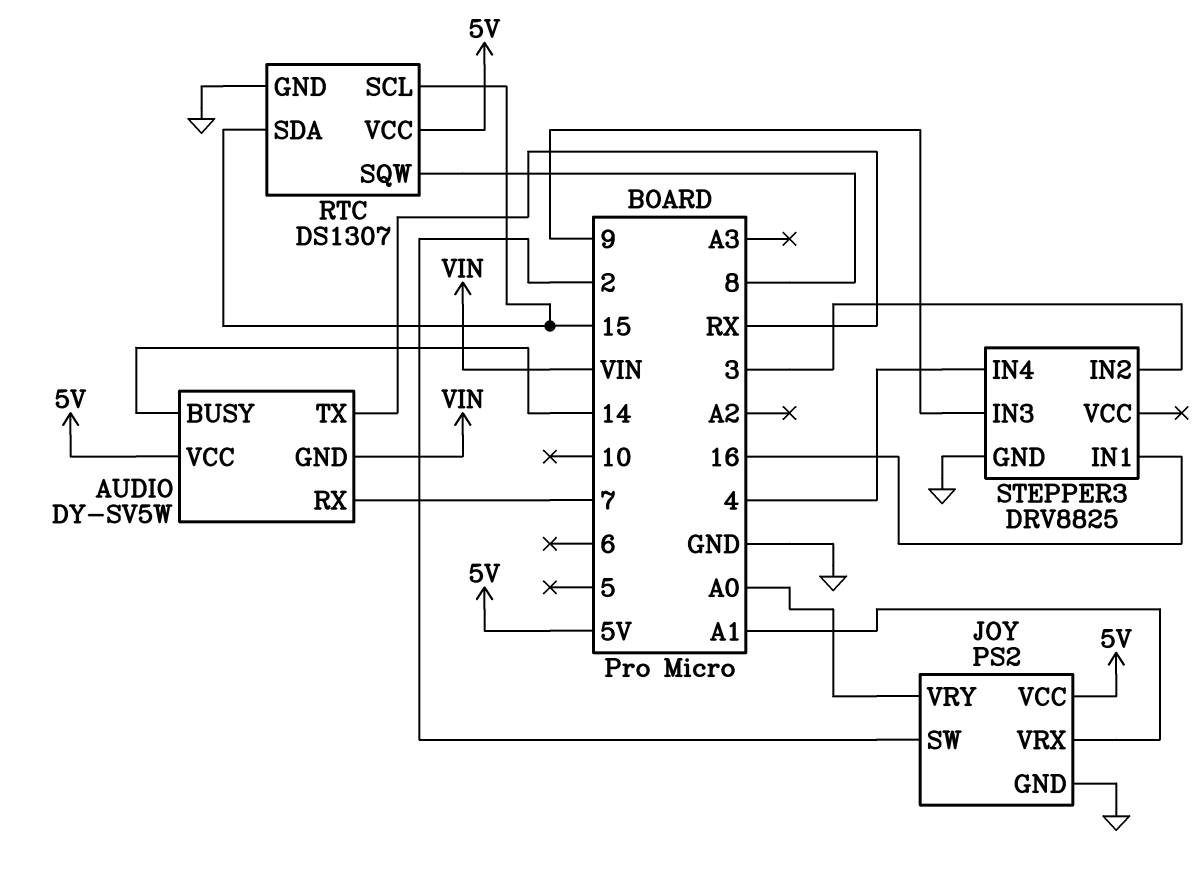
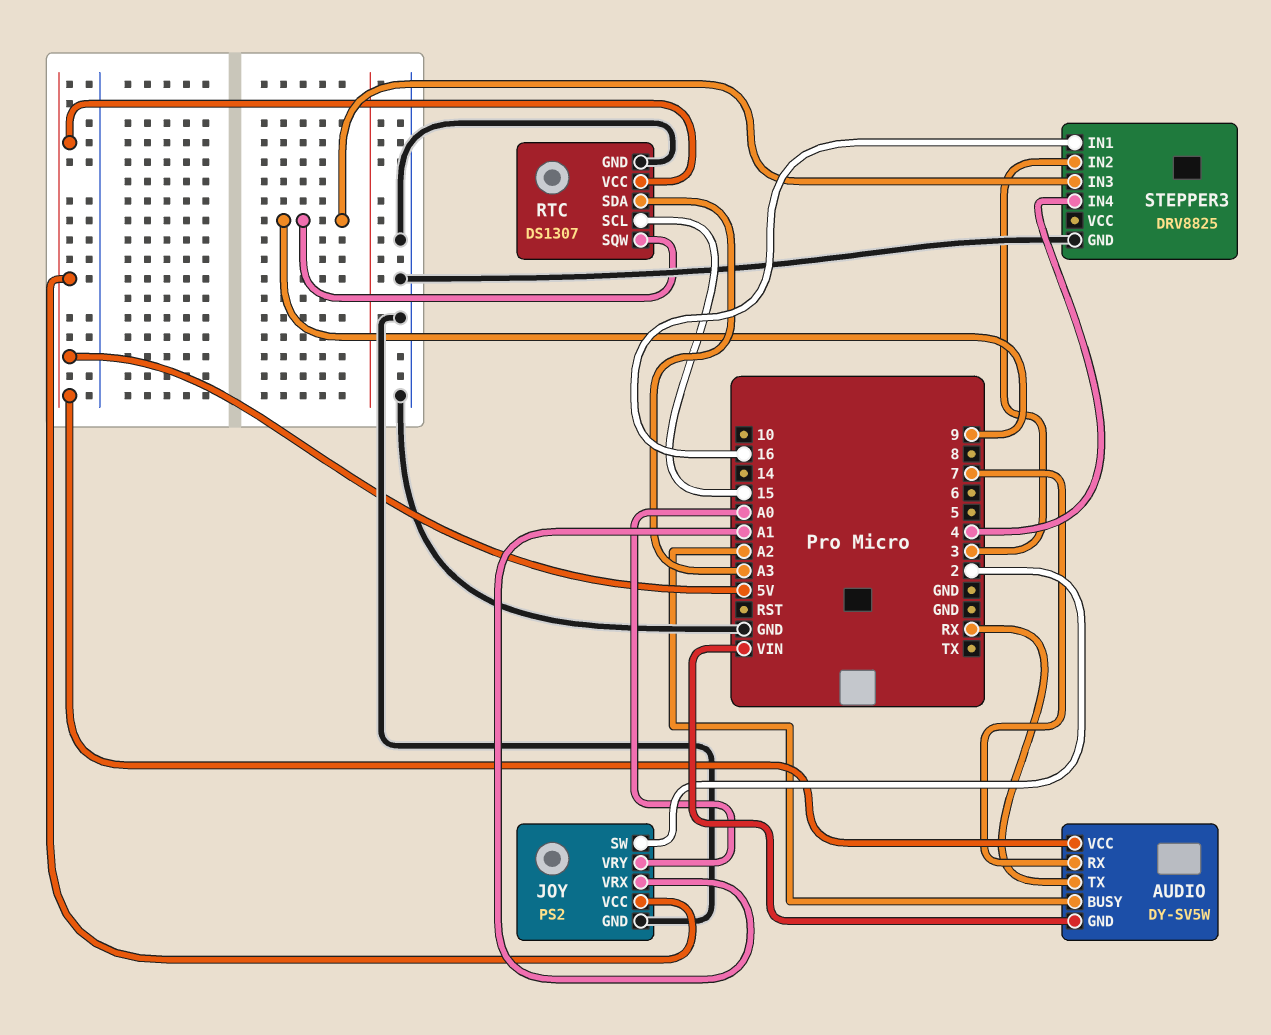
AUDIO pin BUSY: 14 -> A2
RTC pin SDA: 15 -> A3
RTC pin SQW: 8 -> 9

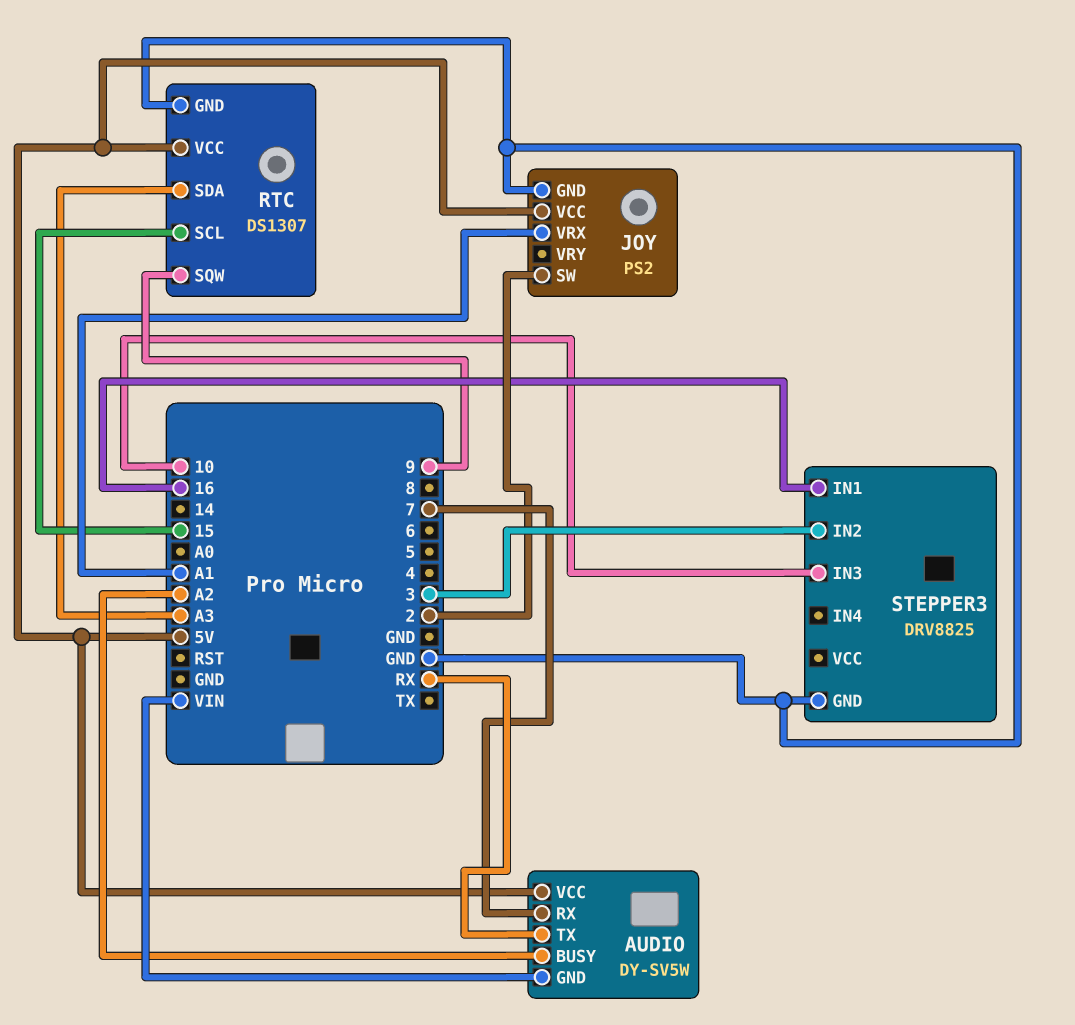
JOY pin VRY: A0 -> none
STEPPER3 pin IN3: 9 -> 10
STEPPER3 pin IN4: 4 -> none

